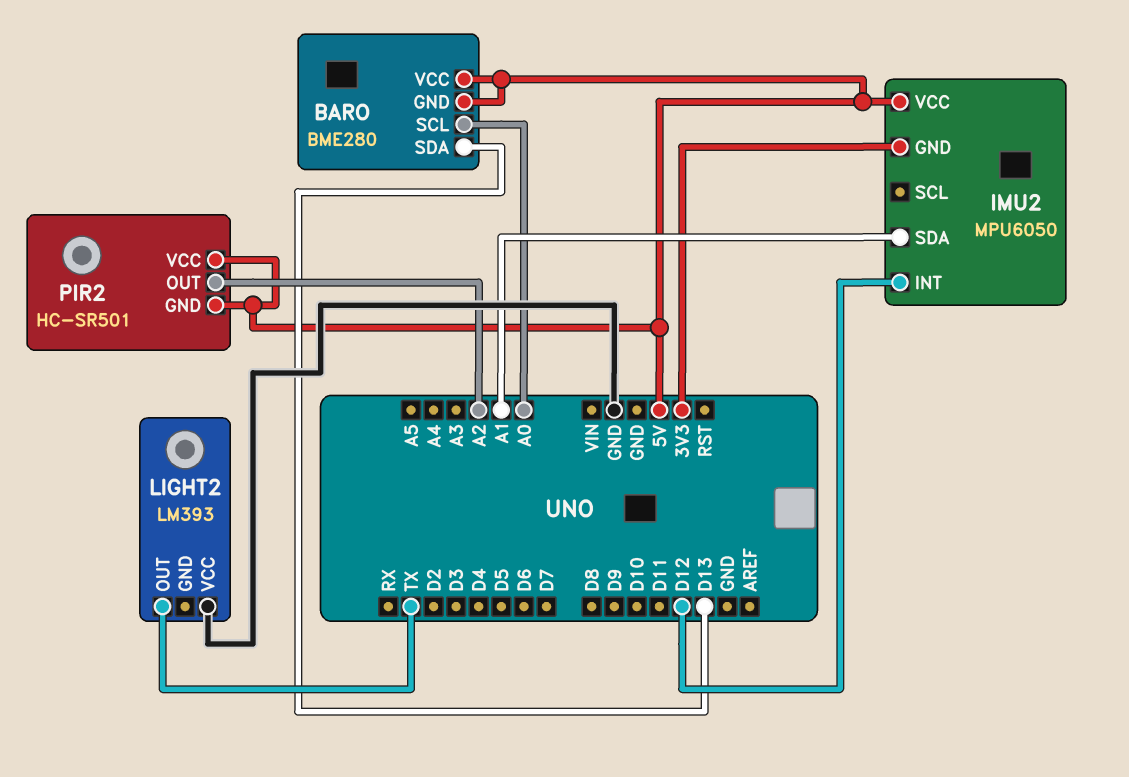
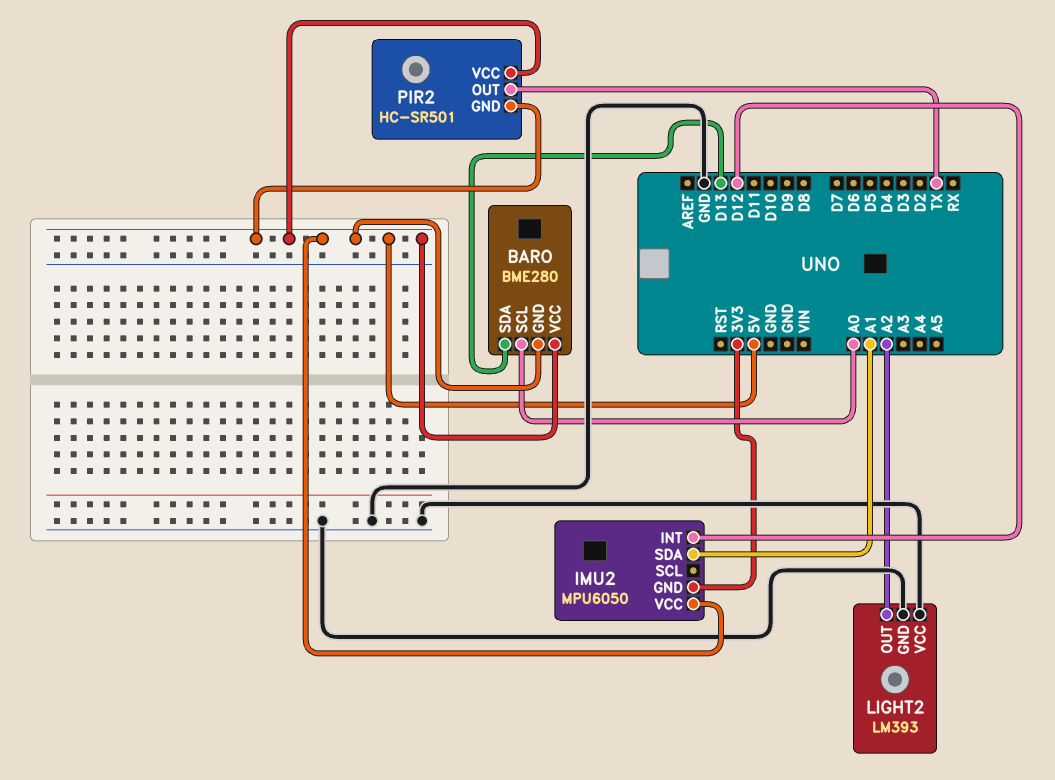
LIGHT2 pin GND: none -> GND
LIGHT2 pin OUT: TX -> A2
PIR2 pin OUT: A2 -> TX

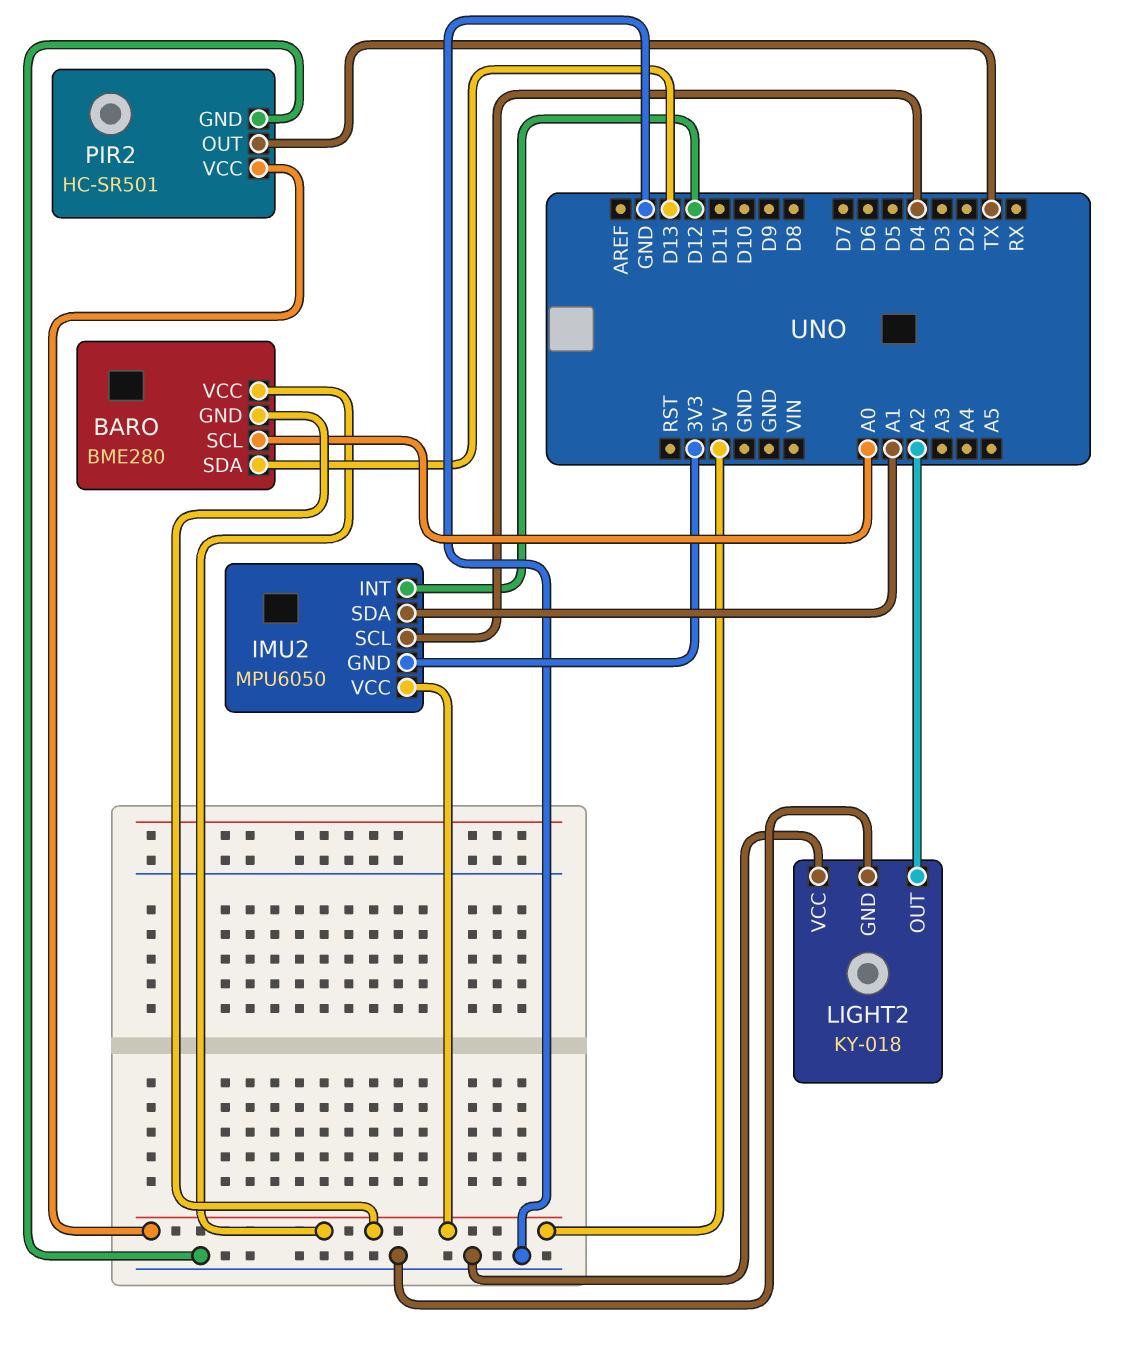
IMU2 pin SCL: none -> D4
LIGHT2: LM393 -> KY-018
PIR2 pin GND: 5V -> GND

